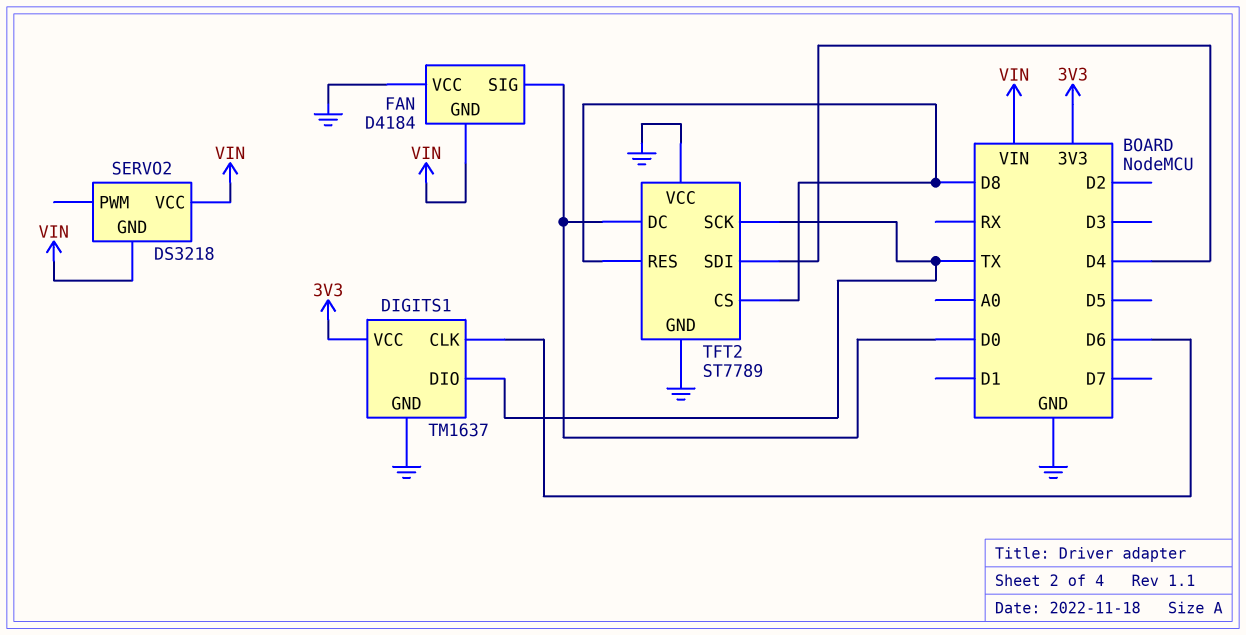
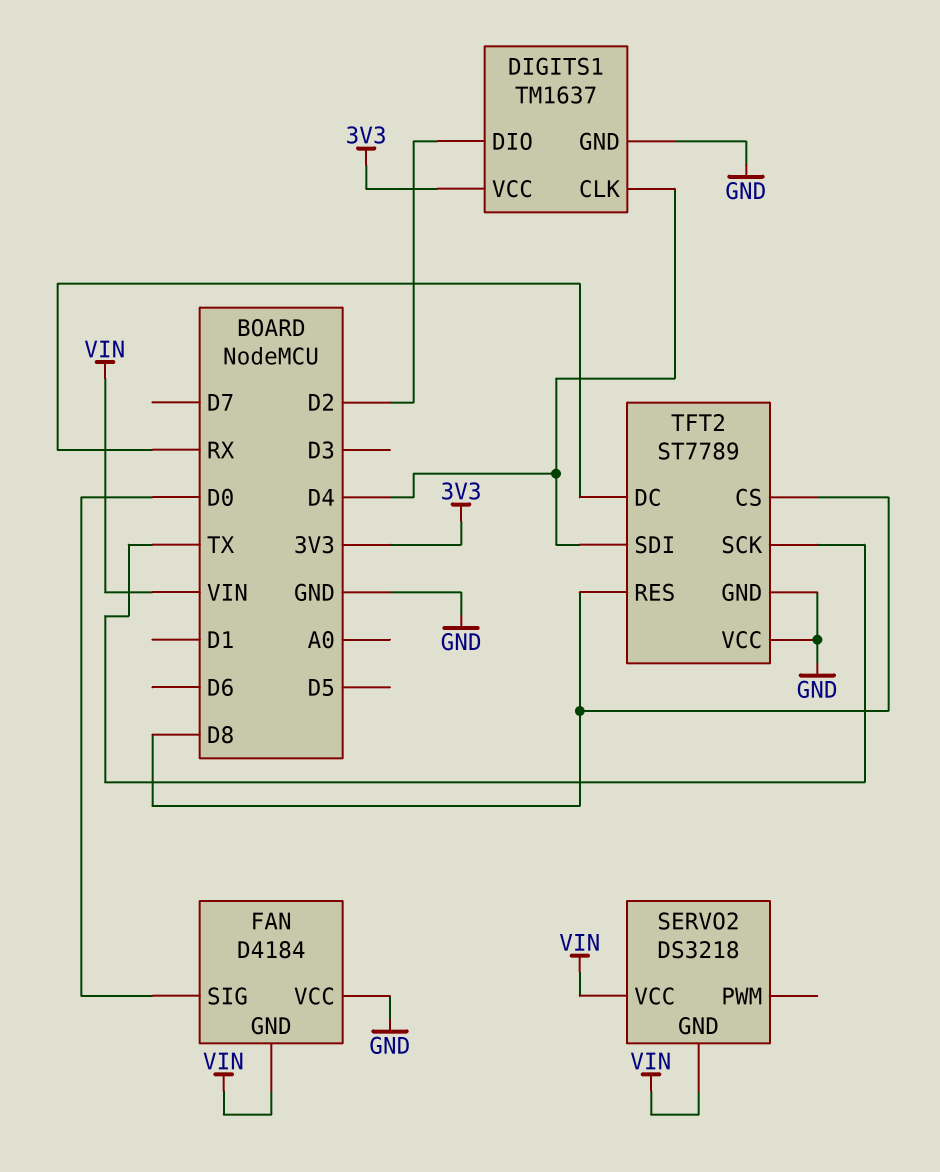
DIGITS1 pin CLK: D6 -> D4
DIGITS1 pin DIO: TX -> D2
TFT2 pin DC: D0 -> RX

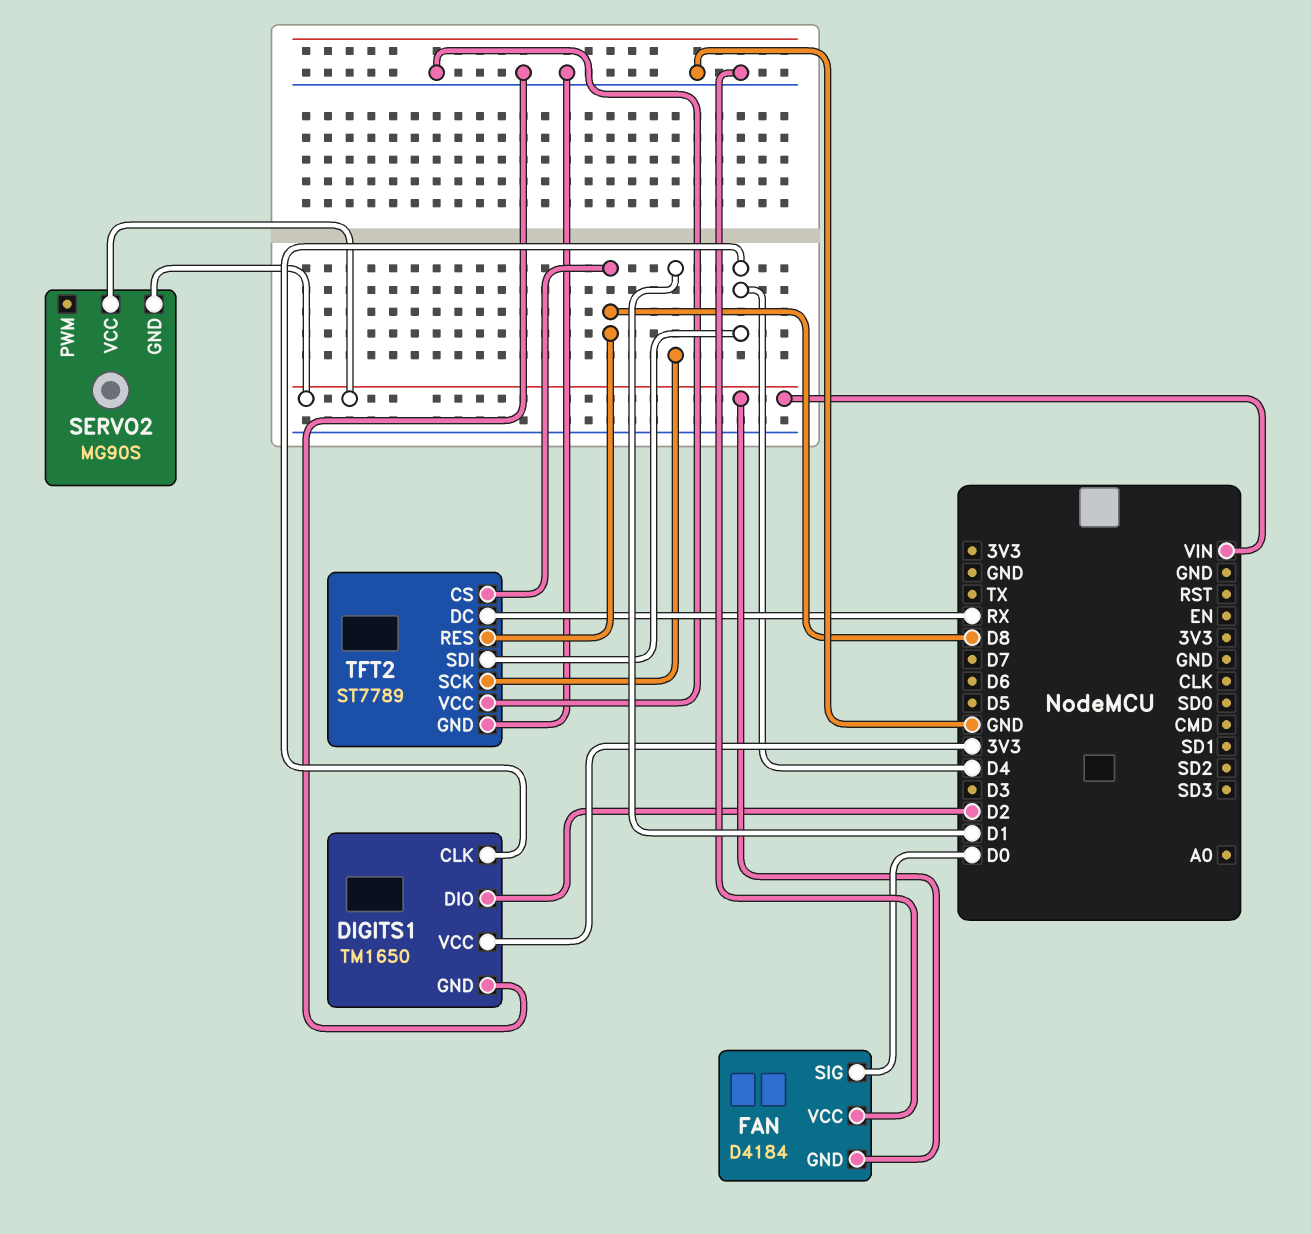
DIGITS1: TM1637 -> TM1650
SERVO2: DS3218 -> MG90S
TFT2 pin SCK: TX -> D1

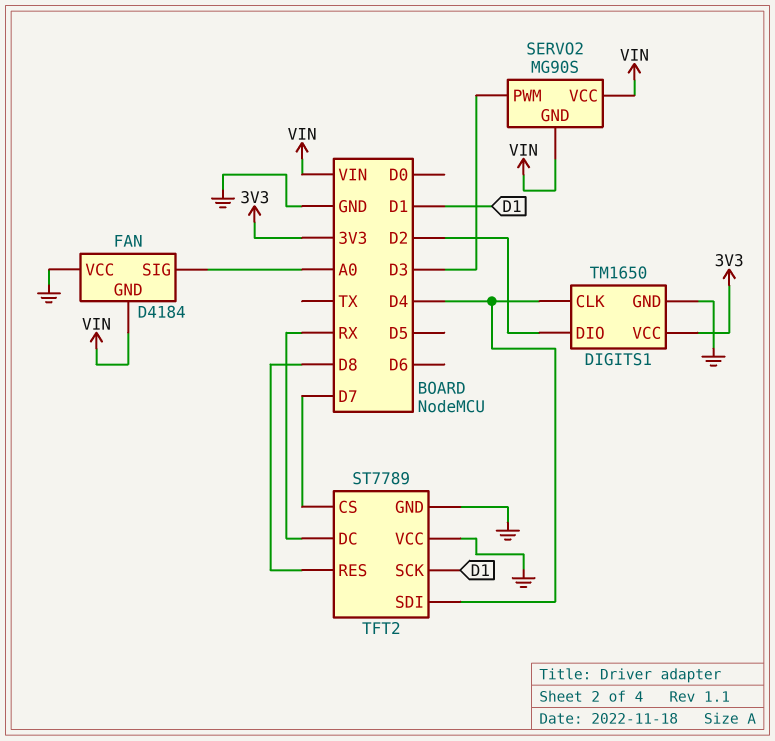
FAN pin SIG: D0 -> A0
SERVO2 pin PWM: none -> D3
TFT2 pin CS: D8 -> D7

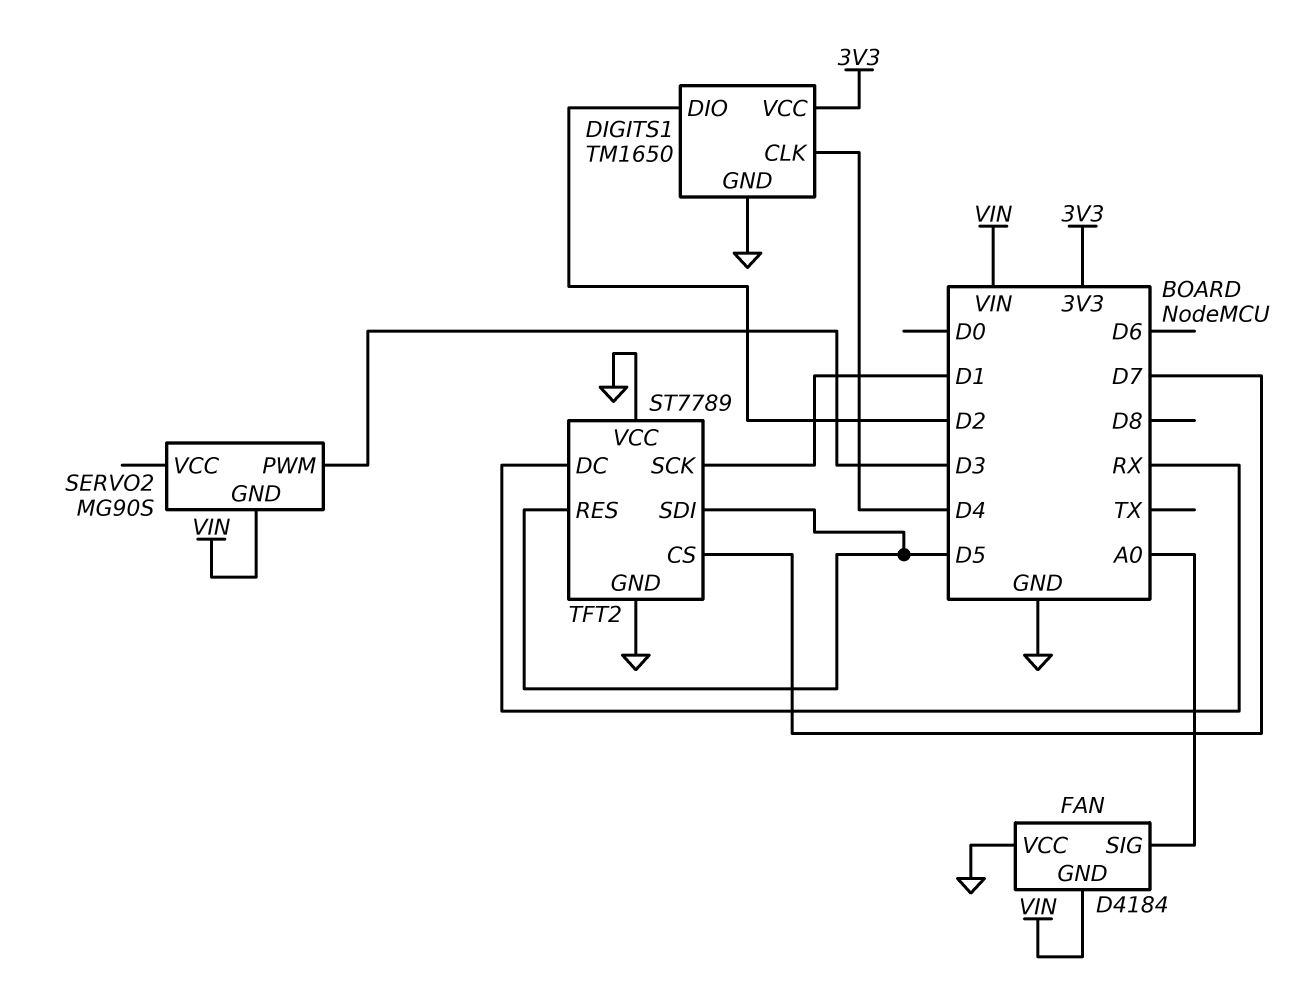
SERVO2 pin VCC: VIN -> none
TFT2 pin RES: D8 -> D5
TFT2 pin SDI: D4 -> D5

